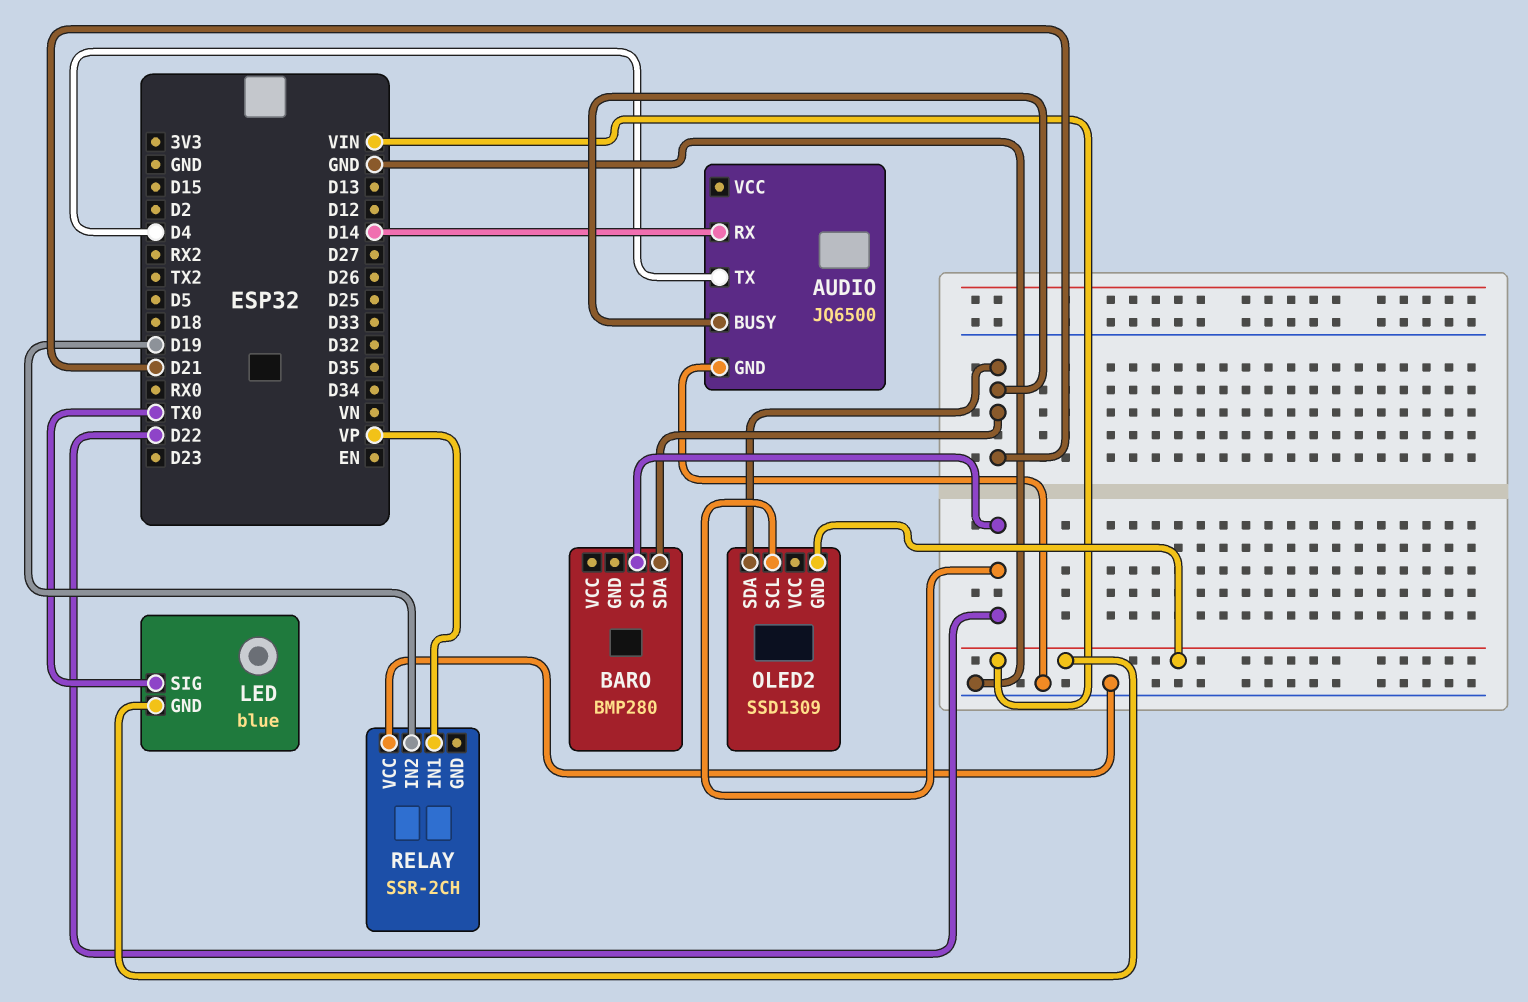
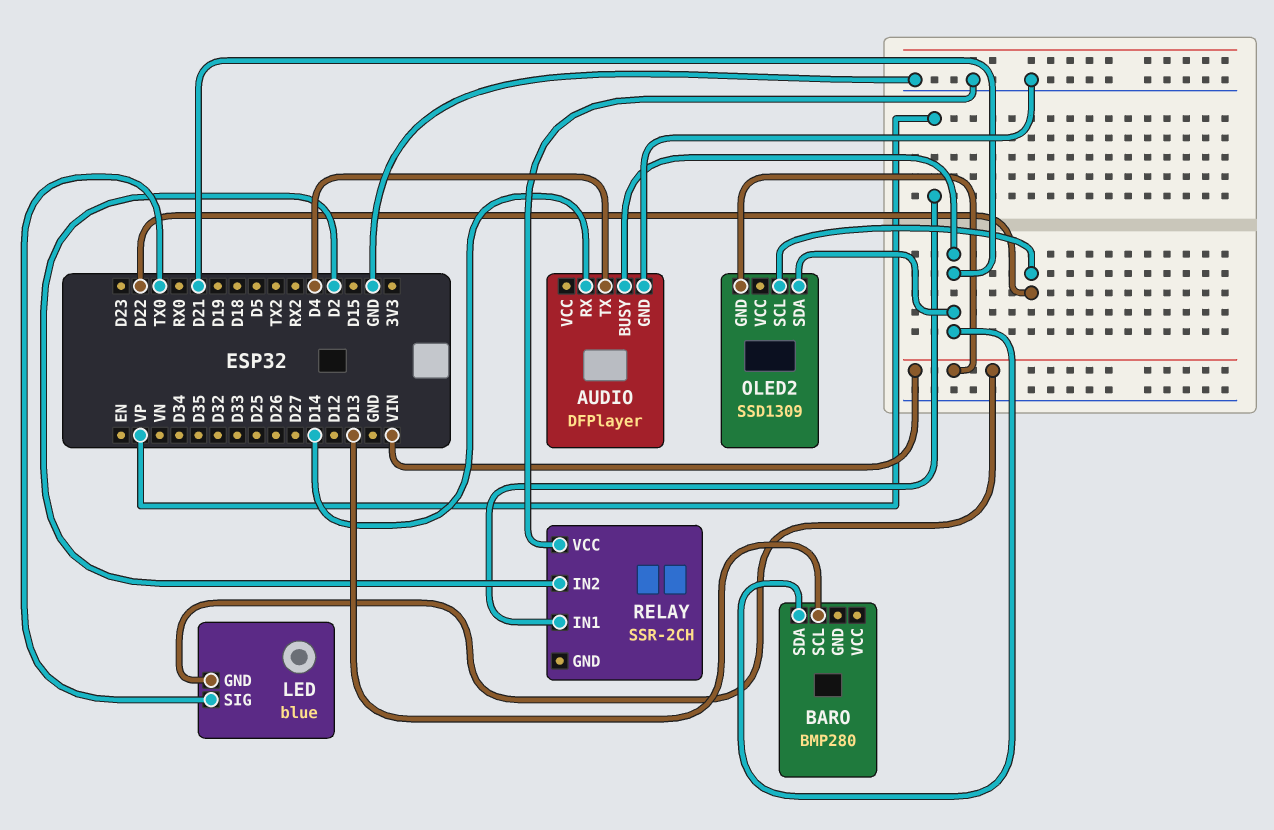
AUDIO: JQ6500 -> DFPlayer
BARO pin SCL: D22 -> D13
RELAY pin IN2: D19 -> D2

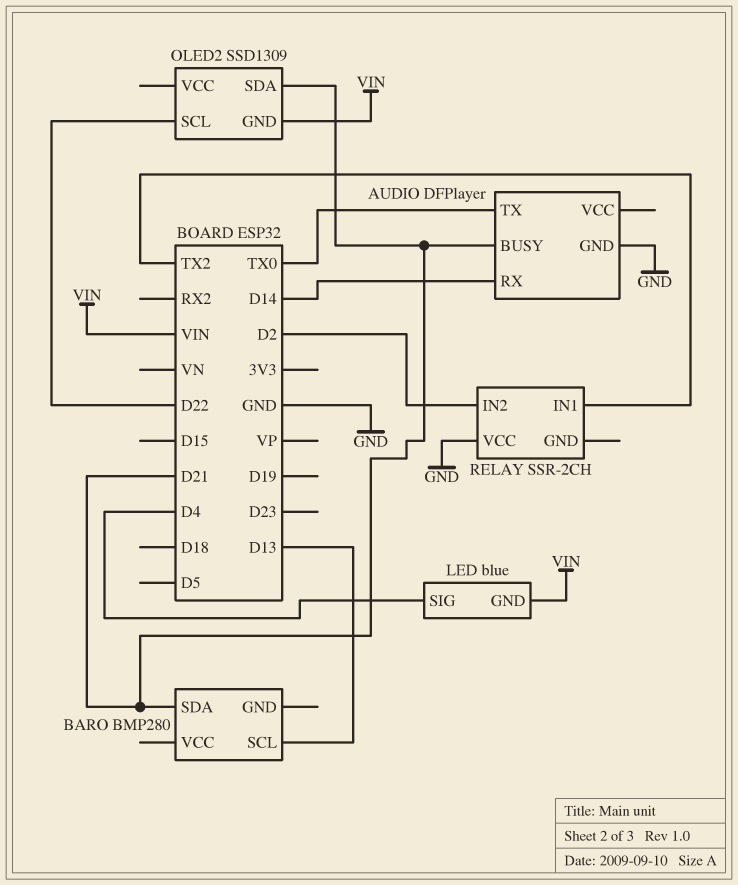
AUDIO pin TX: D4 -> TX0
LED pin SIG: TX0 -> D4
RELAY pin IN1: VP -> TX2

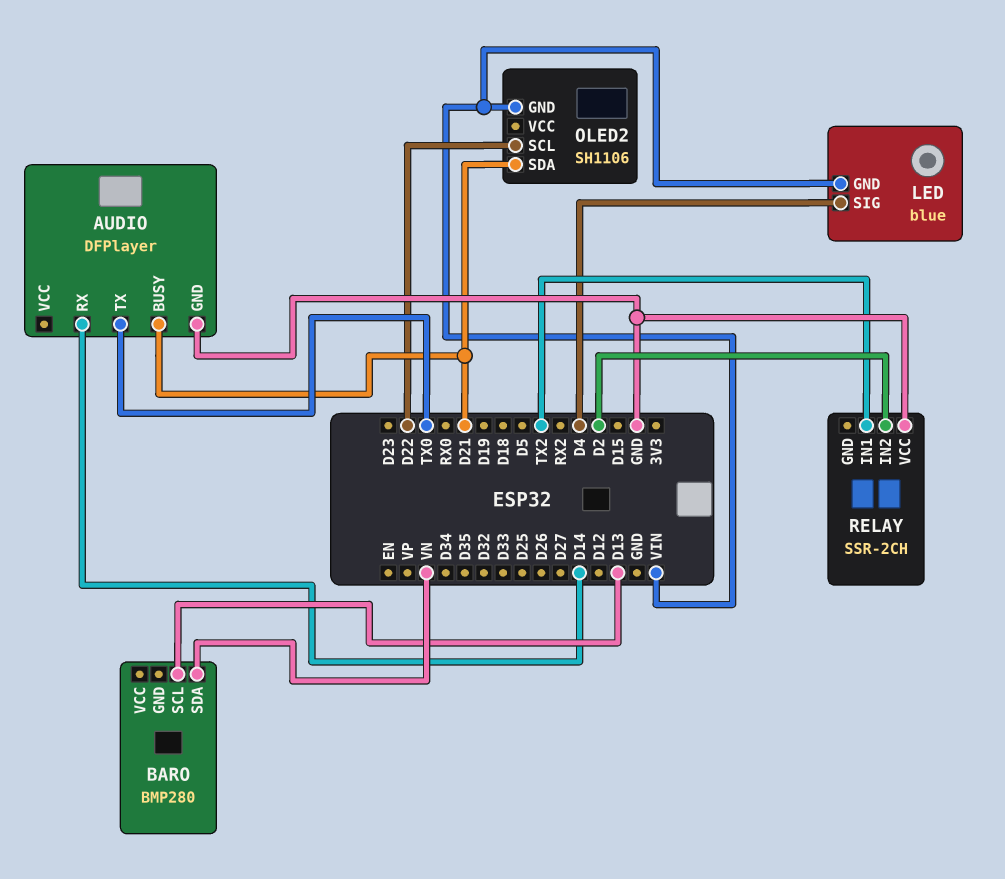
BARO pin SDA: D21 -> VN
OLED2: SSD1309 -> SH1106

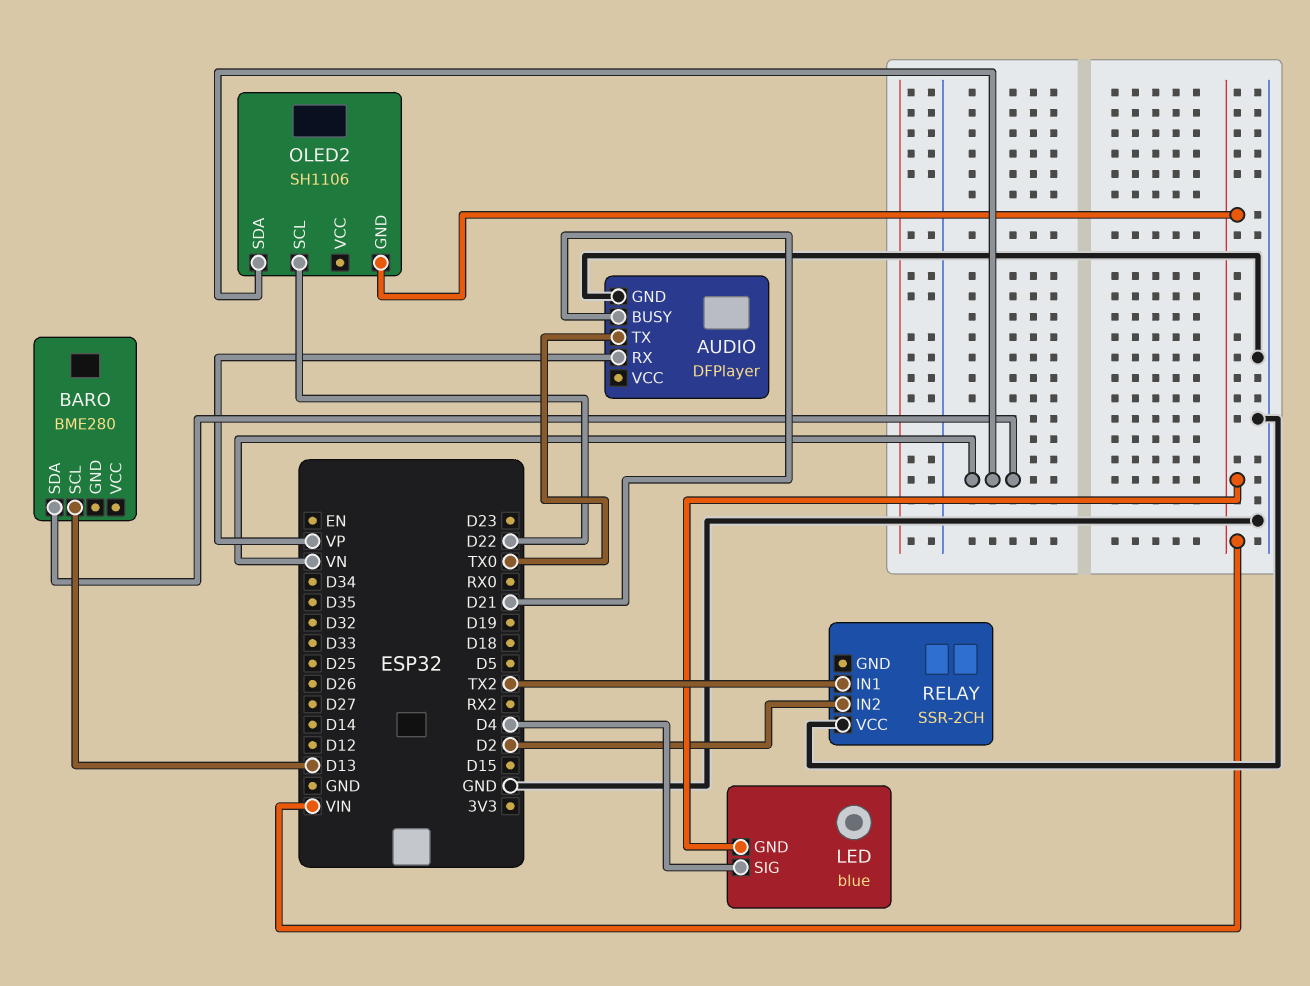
AUDIO pin RX: D14 -> VP
BARO: BMP280 -> BME280
OLED2 pin SDA: D21 -> VN

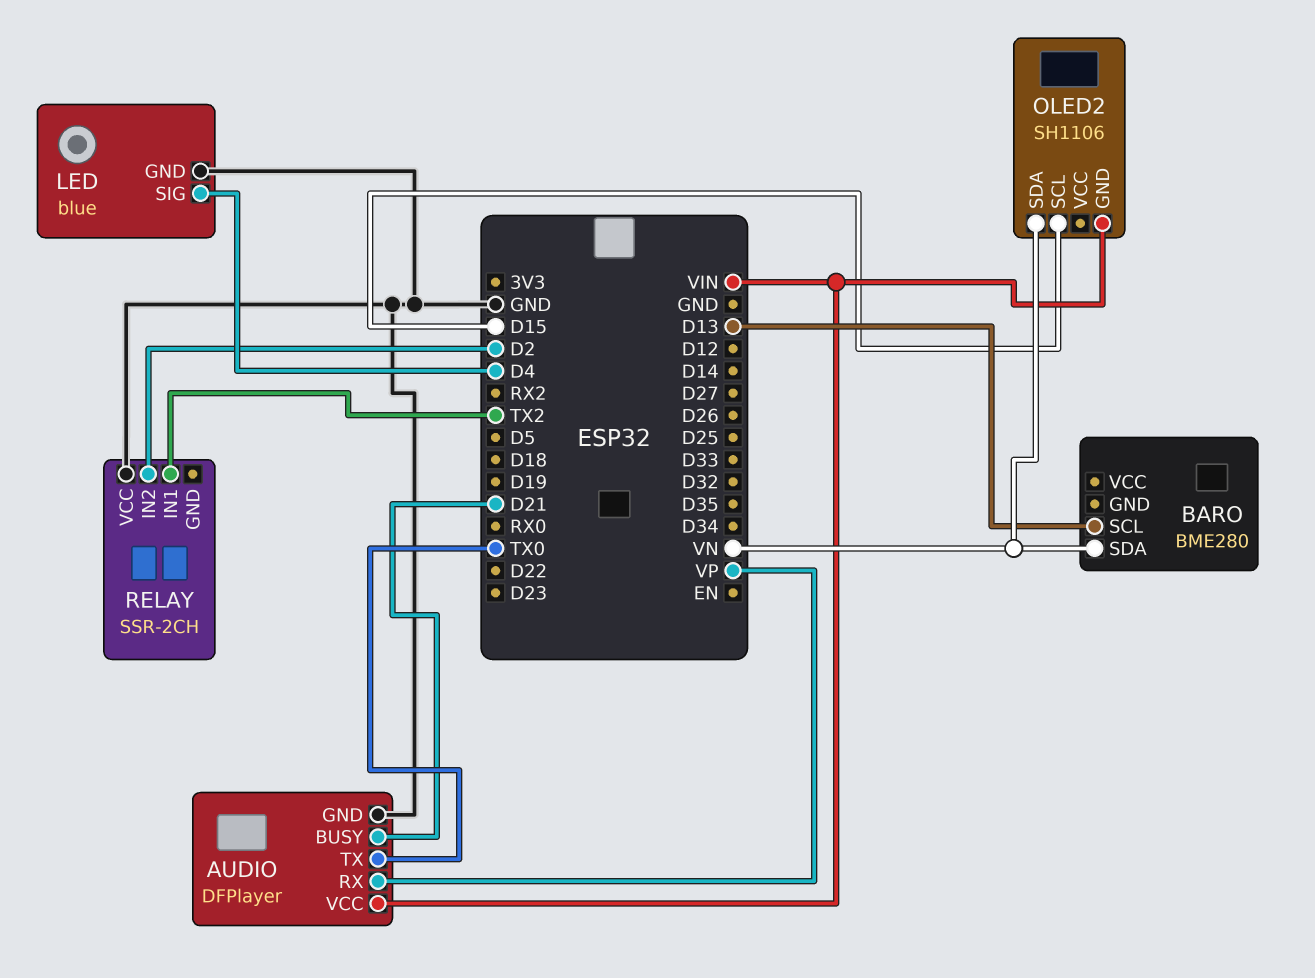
AUDIO pin VCC: none -> VIN
LED pin GND: VIN -> GND
OLED2 pin SCL: D22 -> D15

